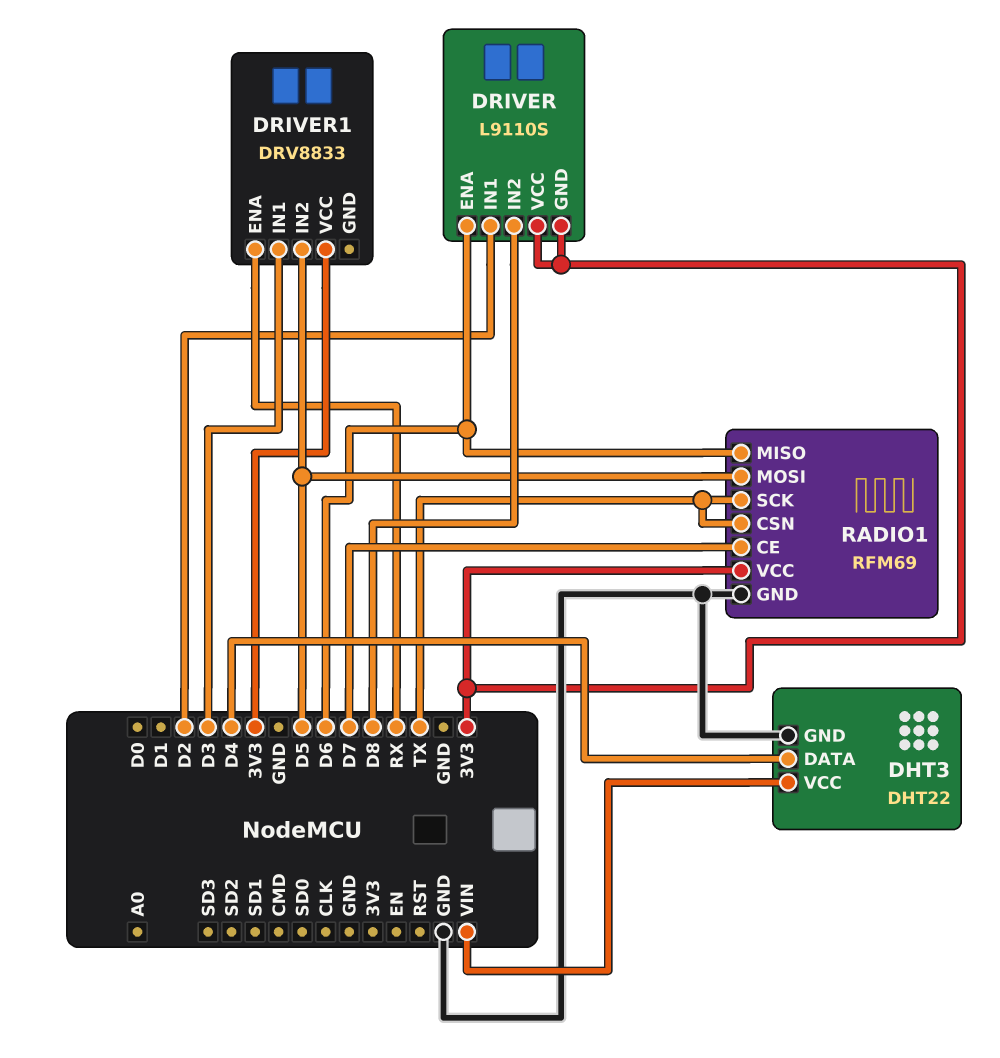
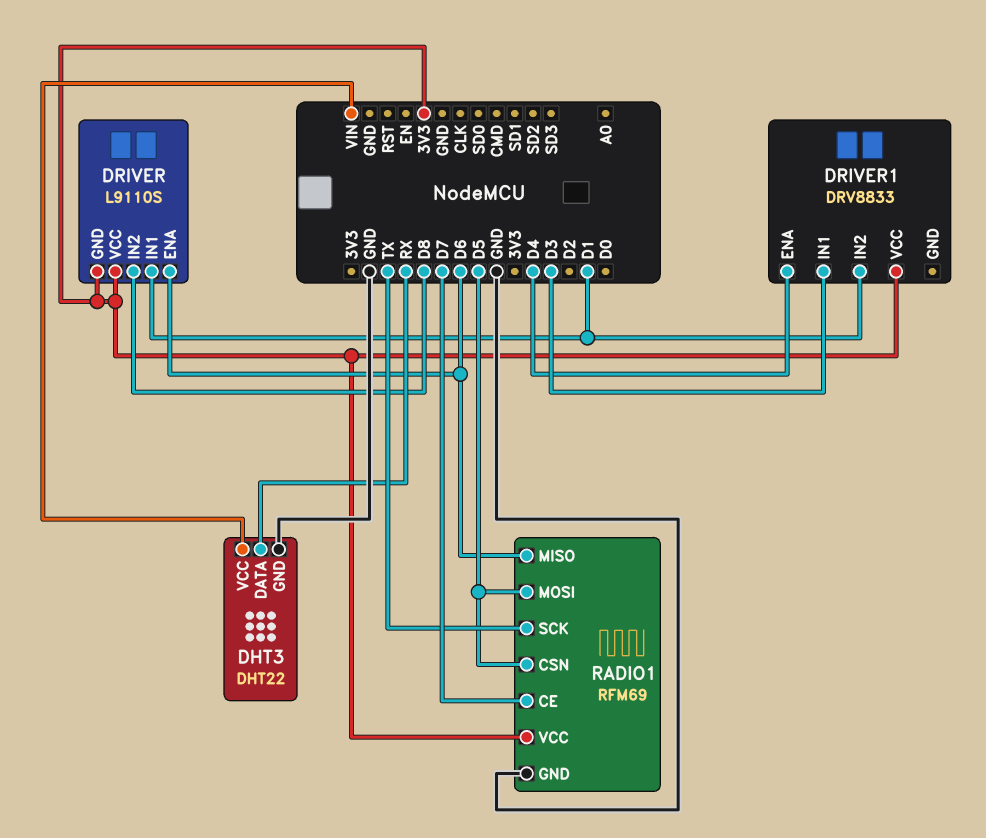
DHT3 pin DATA: D4 -> RX
DRIVER pin IN1: D2 -> D1
DRIVER1 pin ENA: RX -> D4
DRIVER1 pin IN2: D5 -> D1
RADIO1 pin CSN: TX -> D5

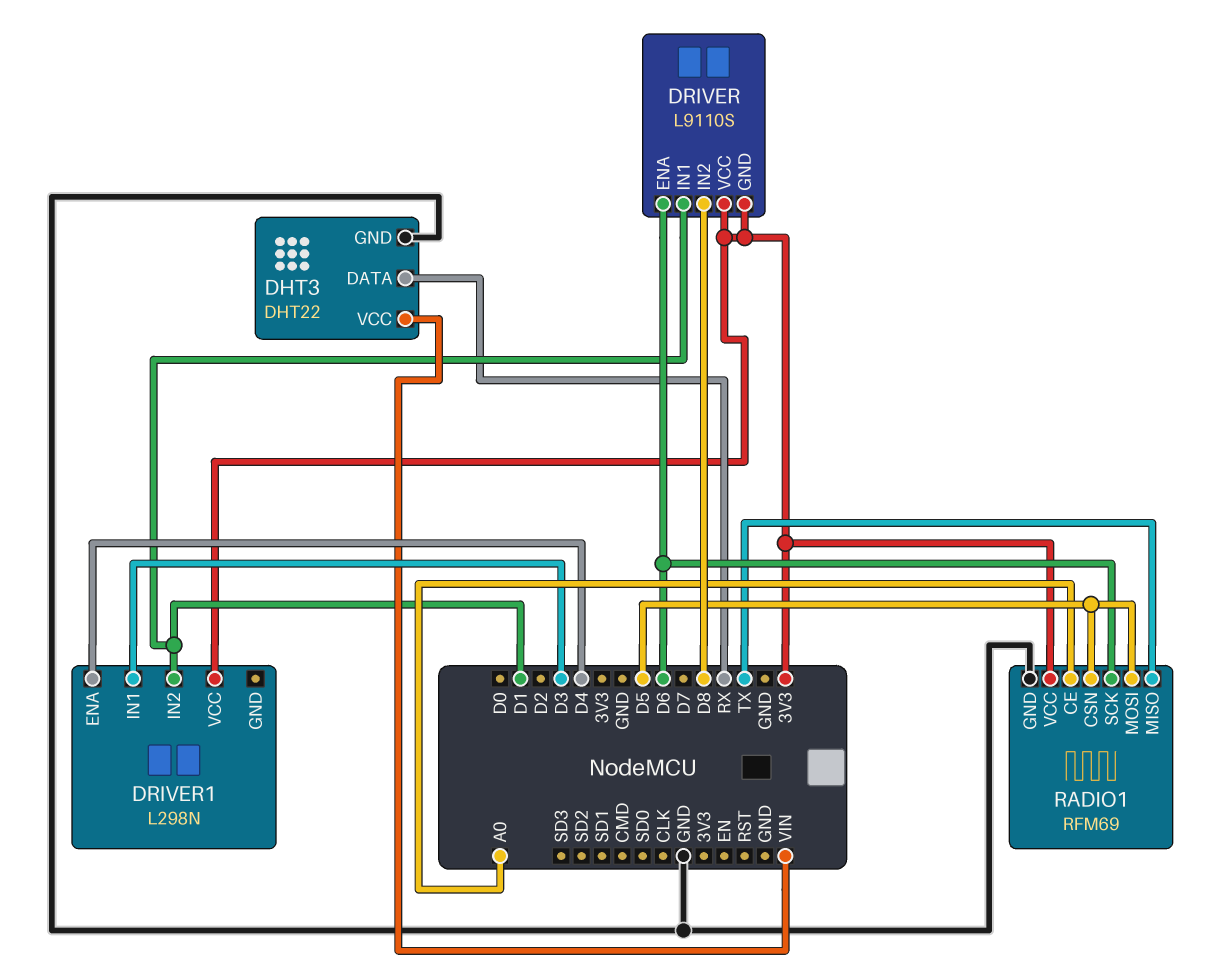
DRIVER1: DRV8833 -> L298N
RADIO1 pin CE: D7 -> A0
RADIO1 pin MISO: D6 -> TX
RADIO1 pin SCK: TX -> D6

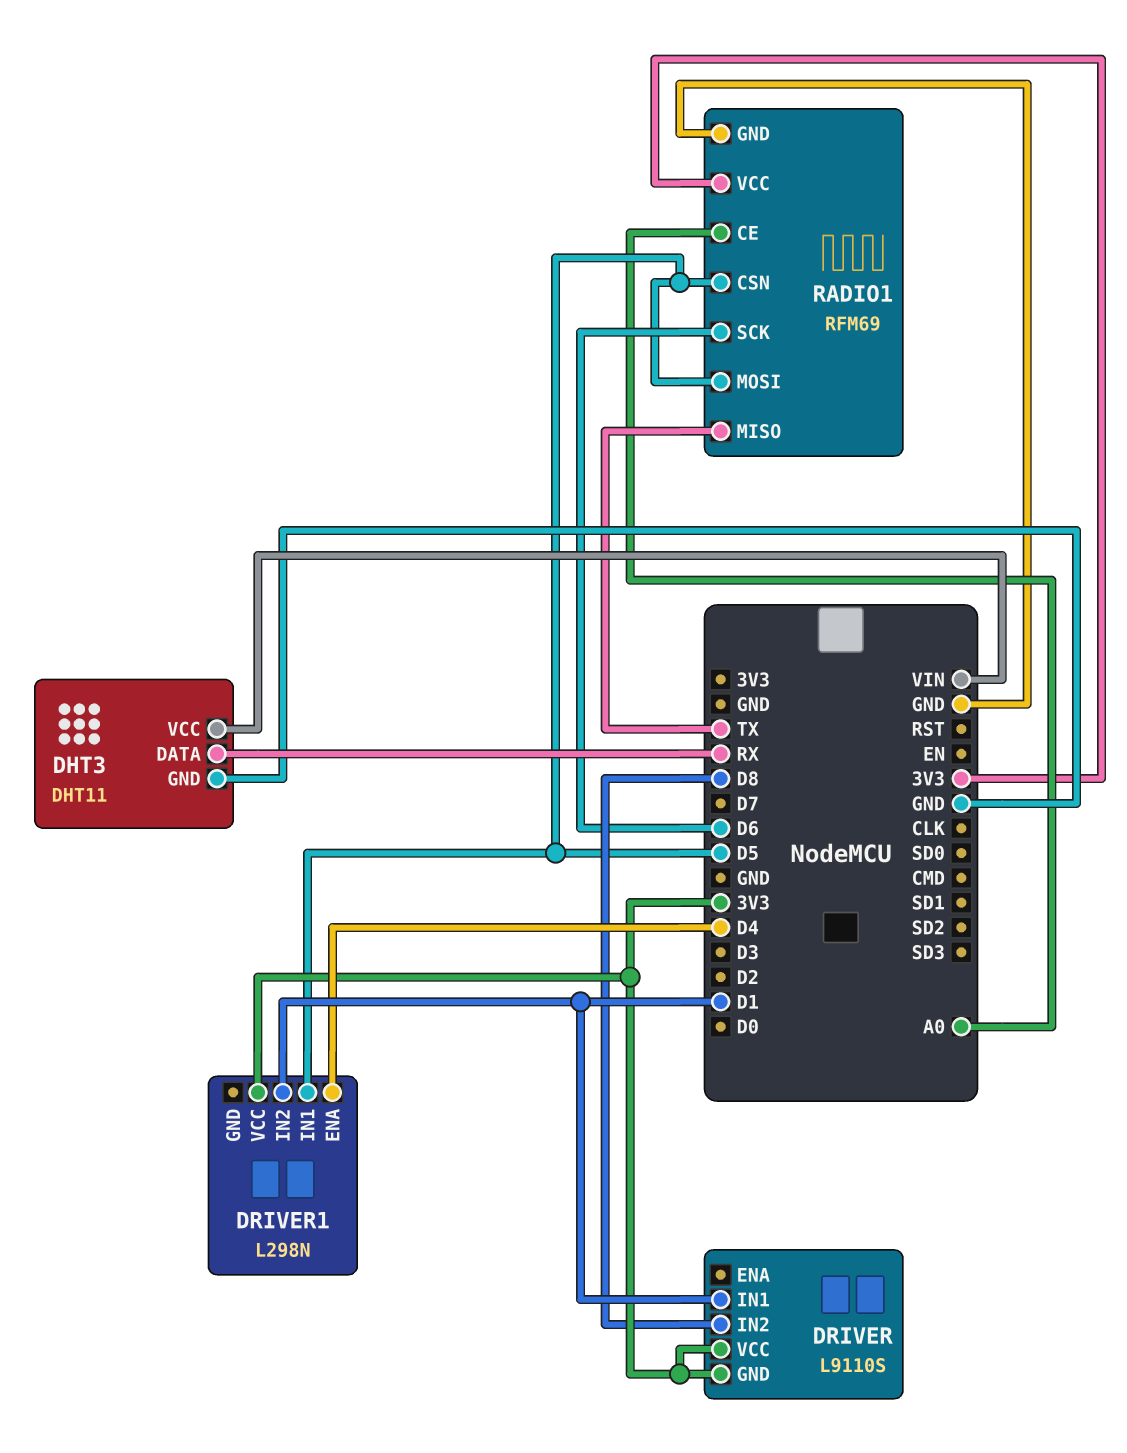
DHT3: DHT22 -> DHT11
DRIVER pin ENA: D6 -> none
DRIVER1 pin IN1: D3 -> D5

